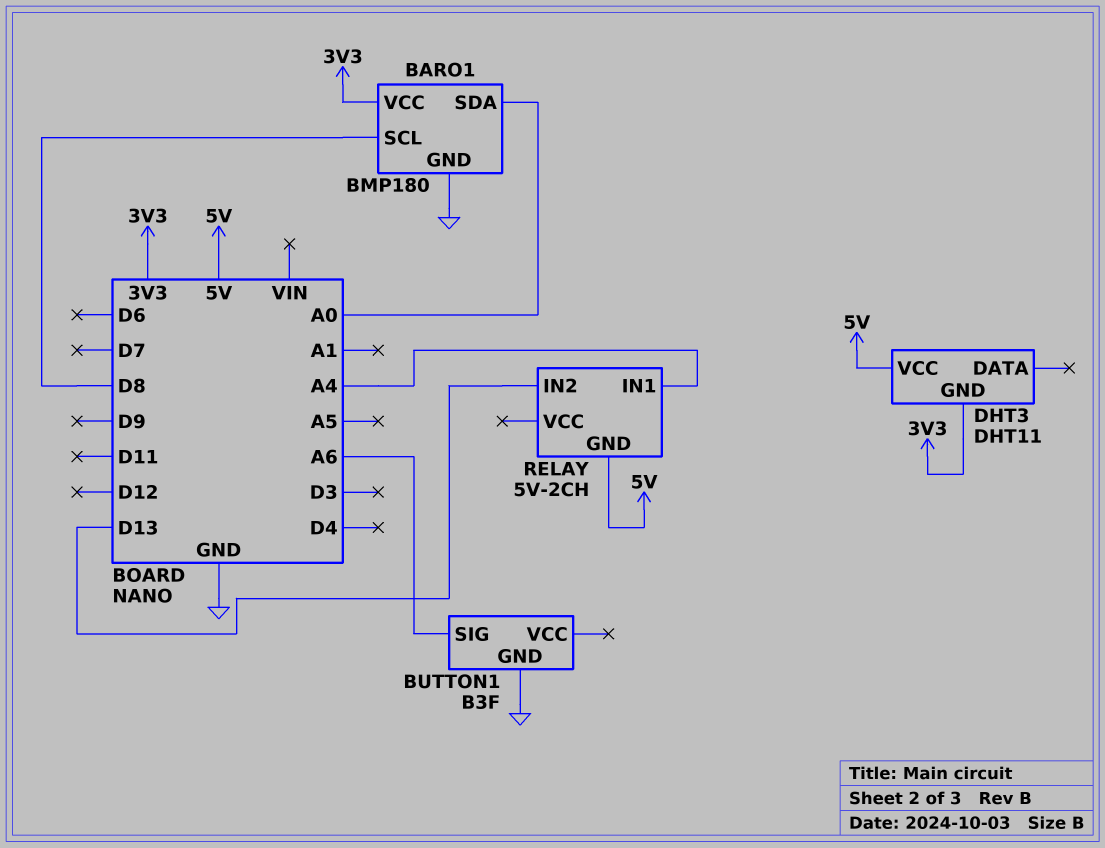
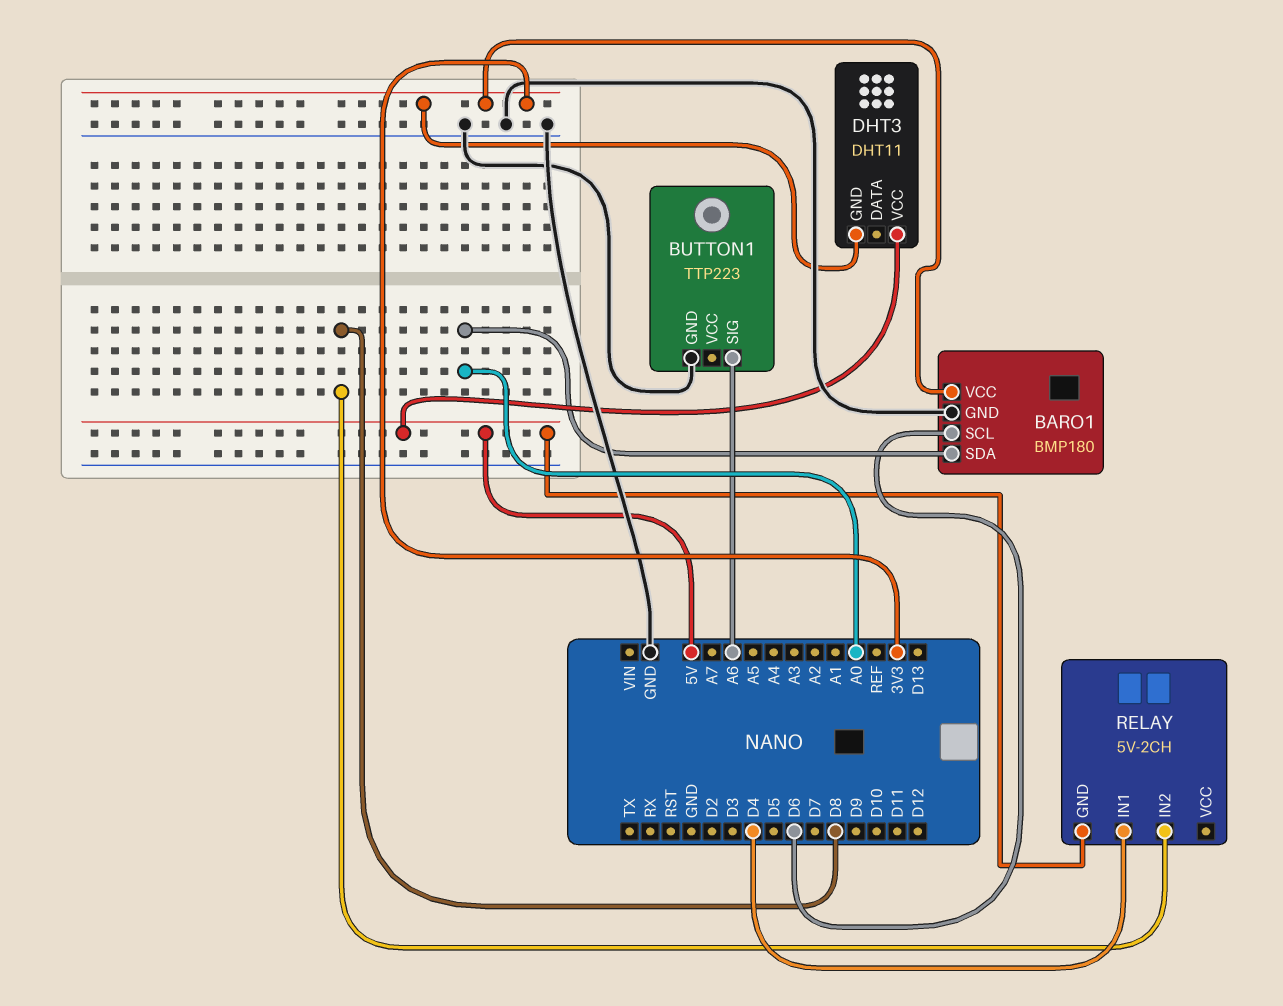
BARO1 pin SCL: D8 -> D6
BUTTON1: B3F -> TTP223
RELAY pin IN1: A4 -> D4
RELAY pin IN2: D13 -> D8

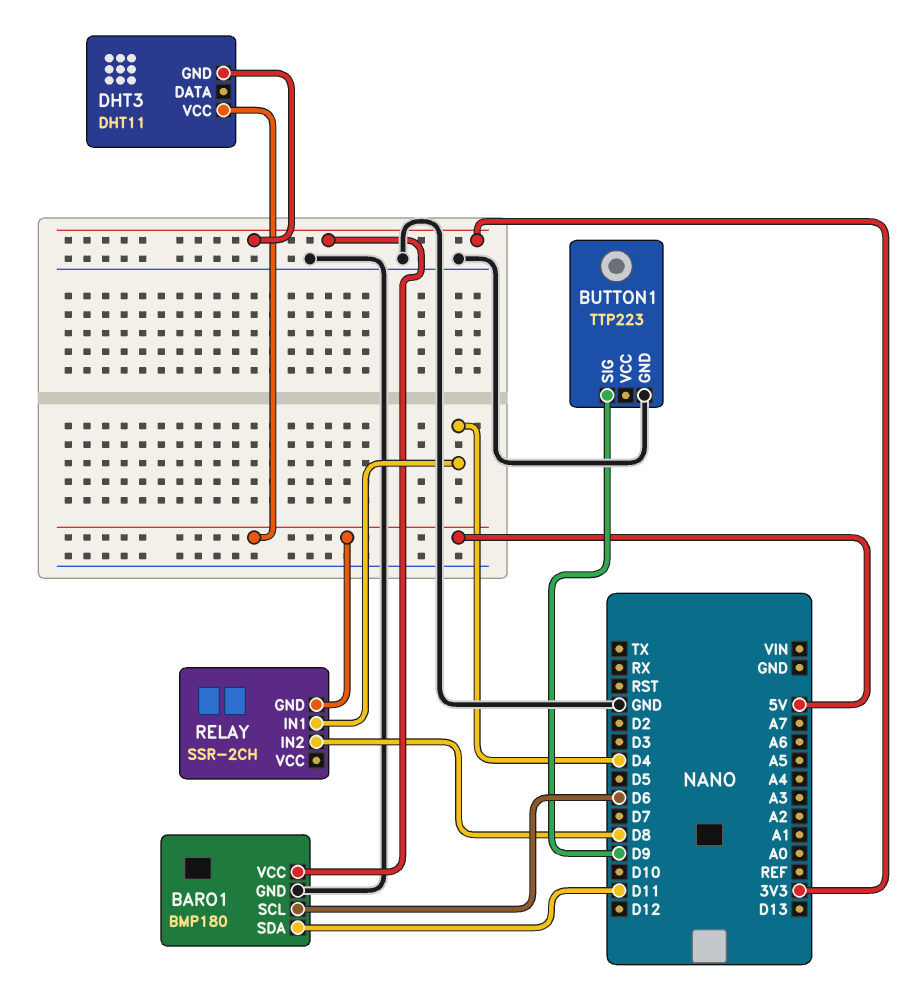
BARO1 pin SDA: A0 -> D11
BUTTON1 pin SIG: A6 -> D9
RELAY: 5V-2CH -> SSR-2CH

